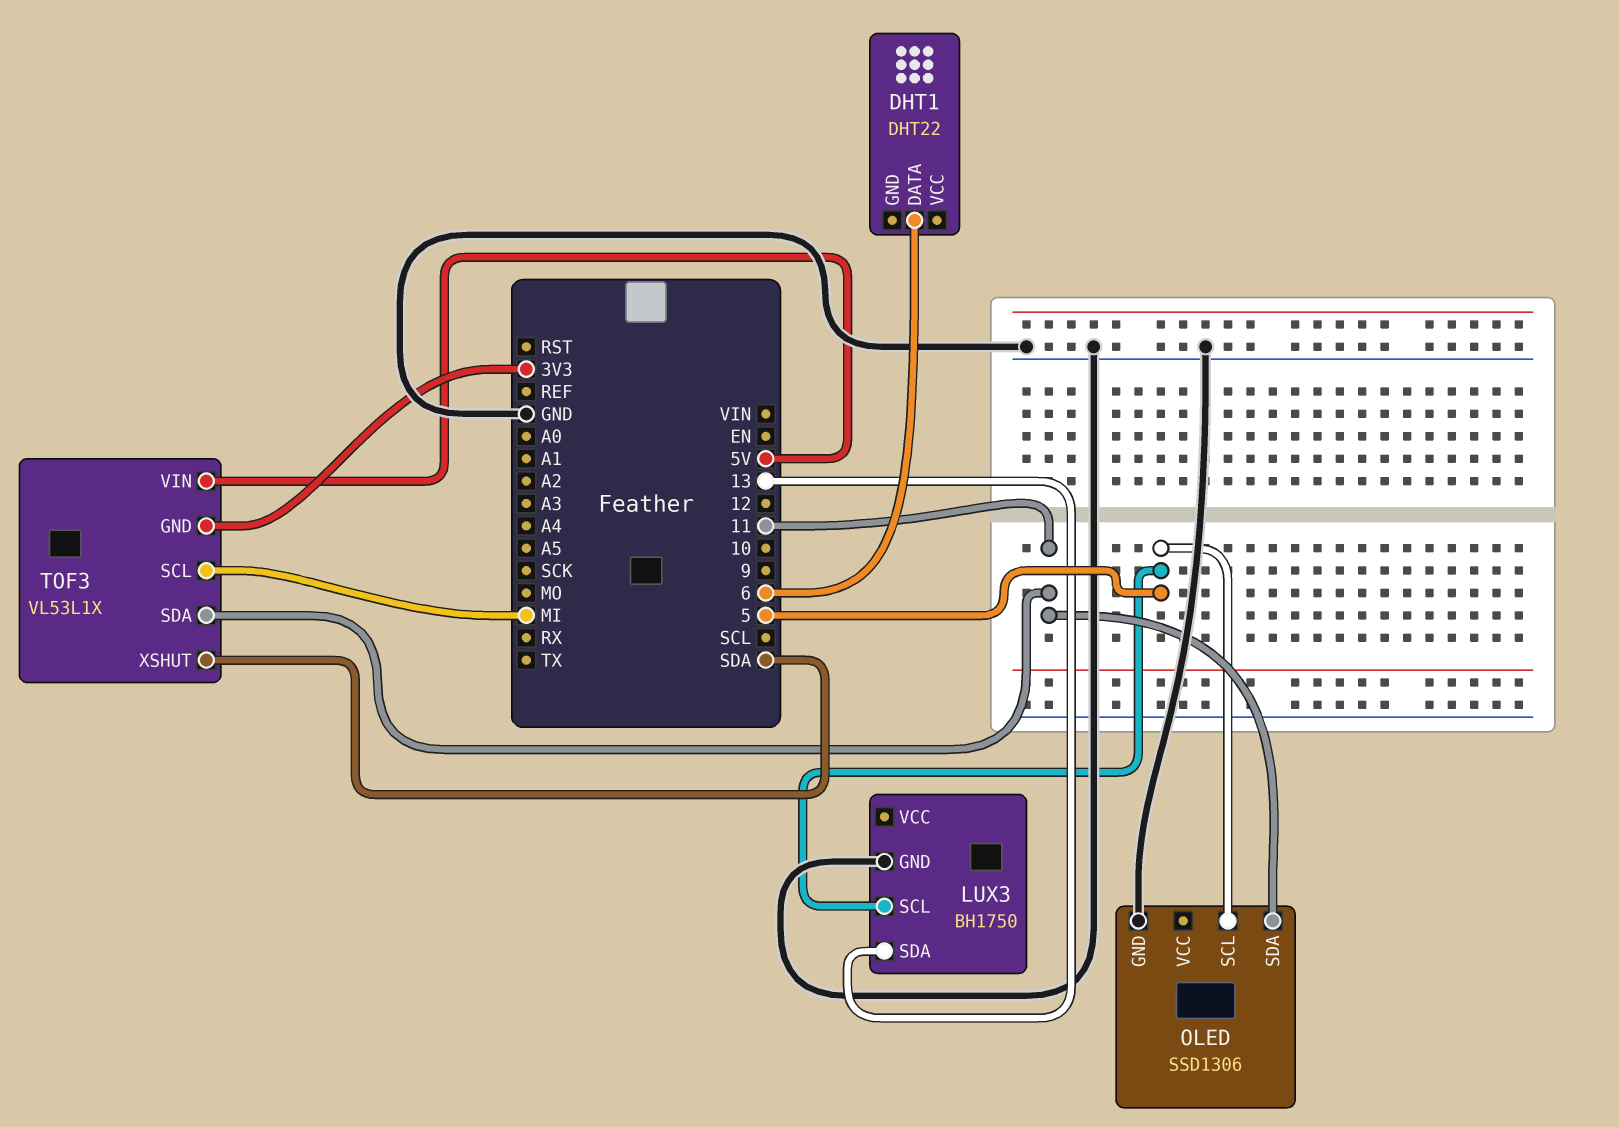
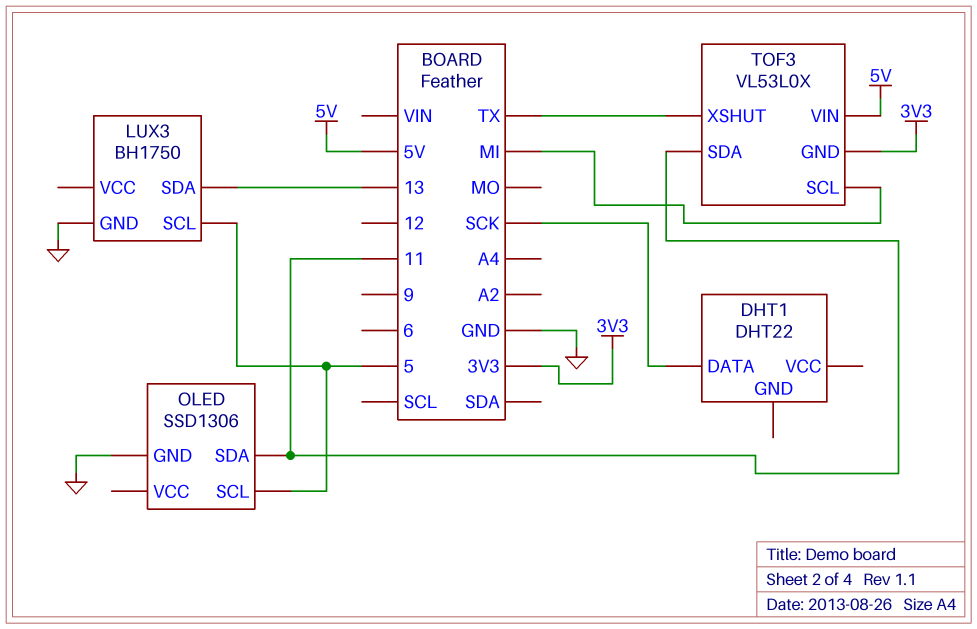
DHT1 pin DATA: 6 -> SCK
TOF3: VL53L1X -> VL53L0X
TOF3 pin XSHUT: SDA -> TX

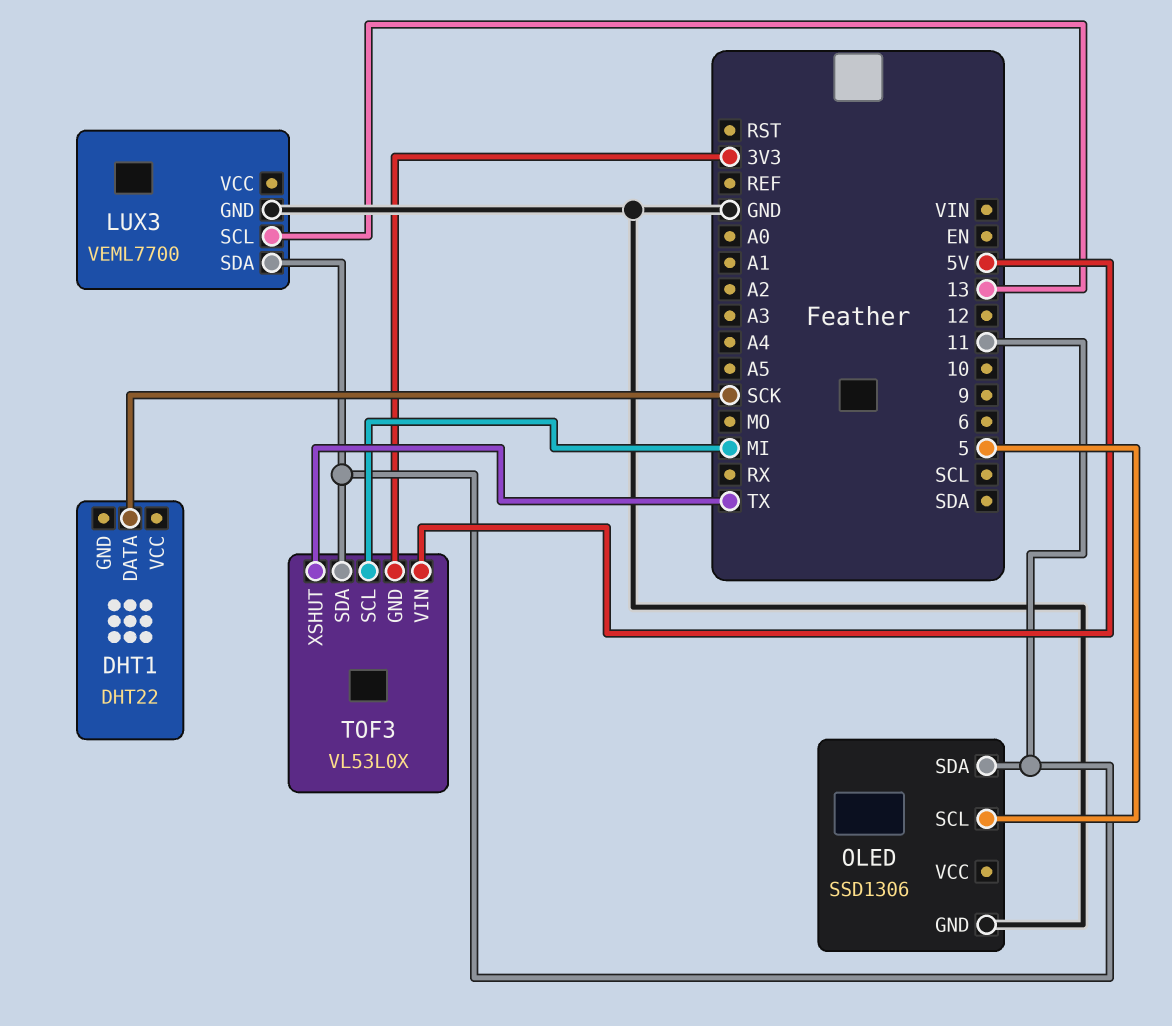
LUX3: BH1750 -> VEML7700
LUX3 pin SCL: 5 -> 13
LUX3 pin SDA: 13 -> 11

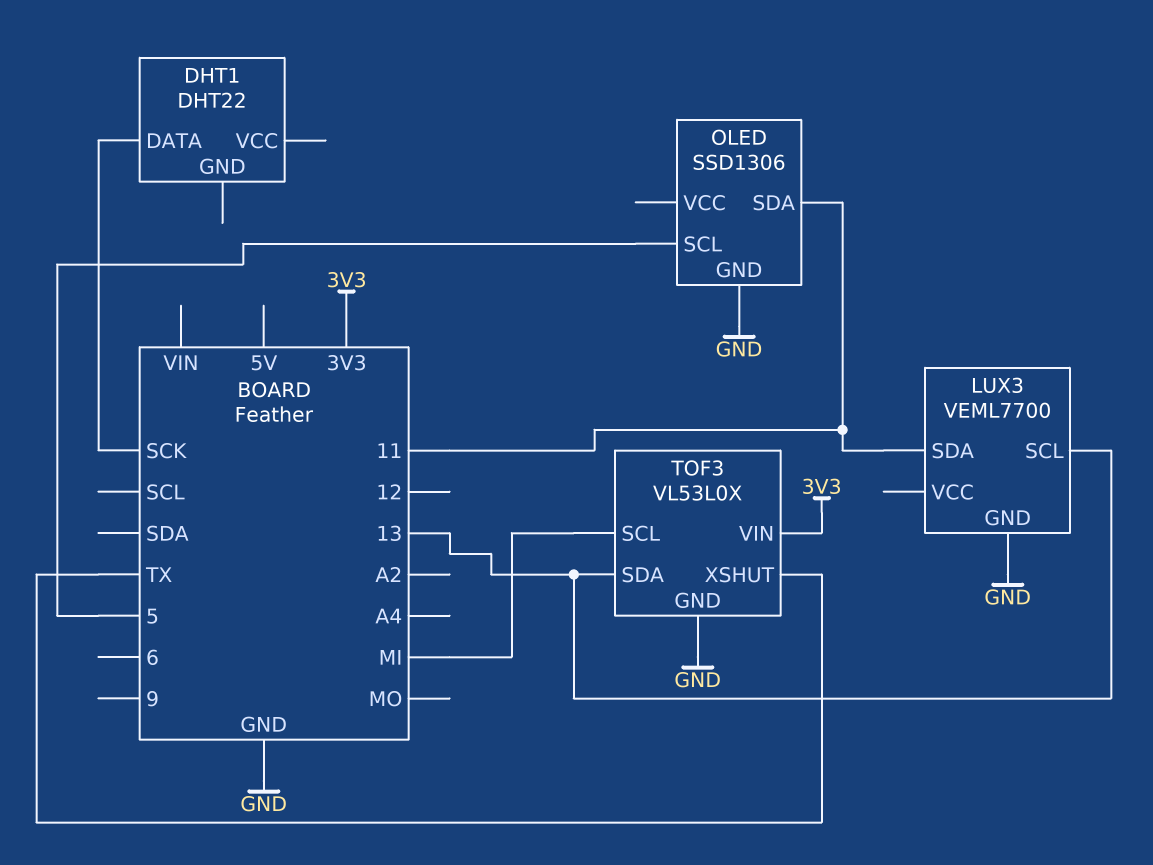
TOF3 pin GND: 3V3 -> GND
TOF3 pin SDA: 11 -> 13
TOF3 pin VIN: 5V -> 3V3

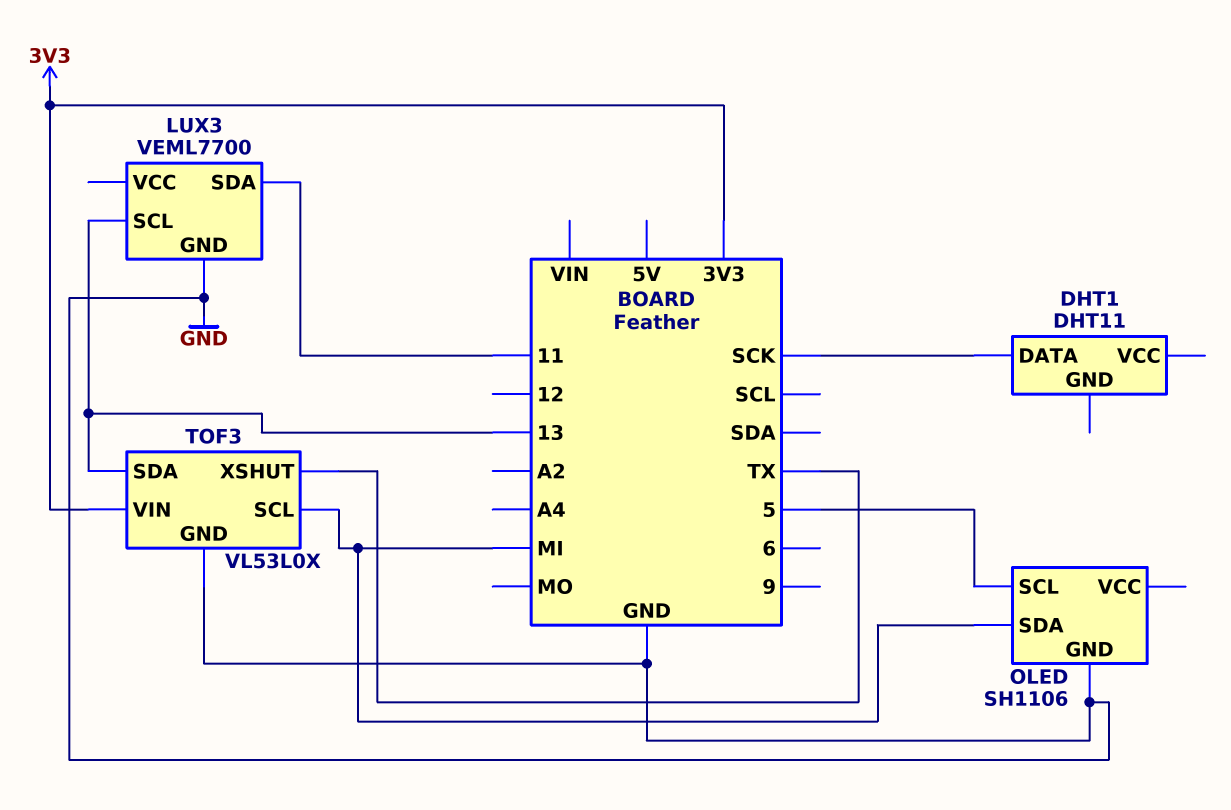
DHT1: DHT22 -> DHT11
OLED: SSD1306 -> SH1106
OLED pin SDA: 11 -> MI

